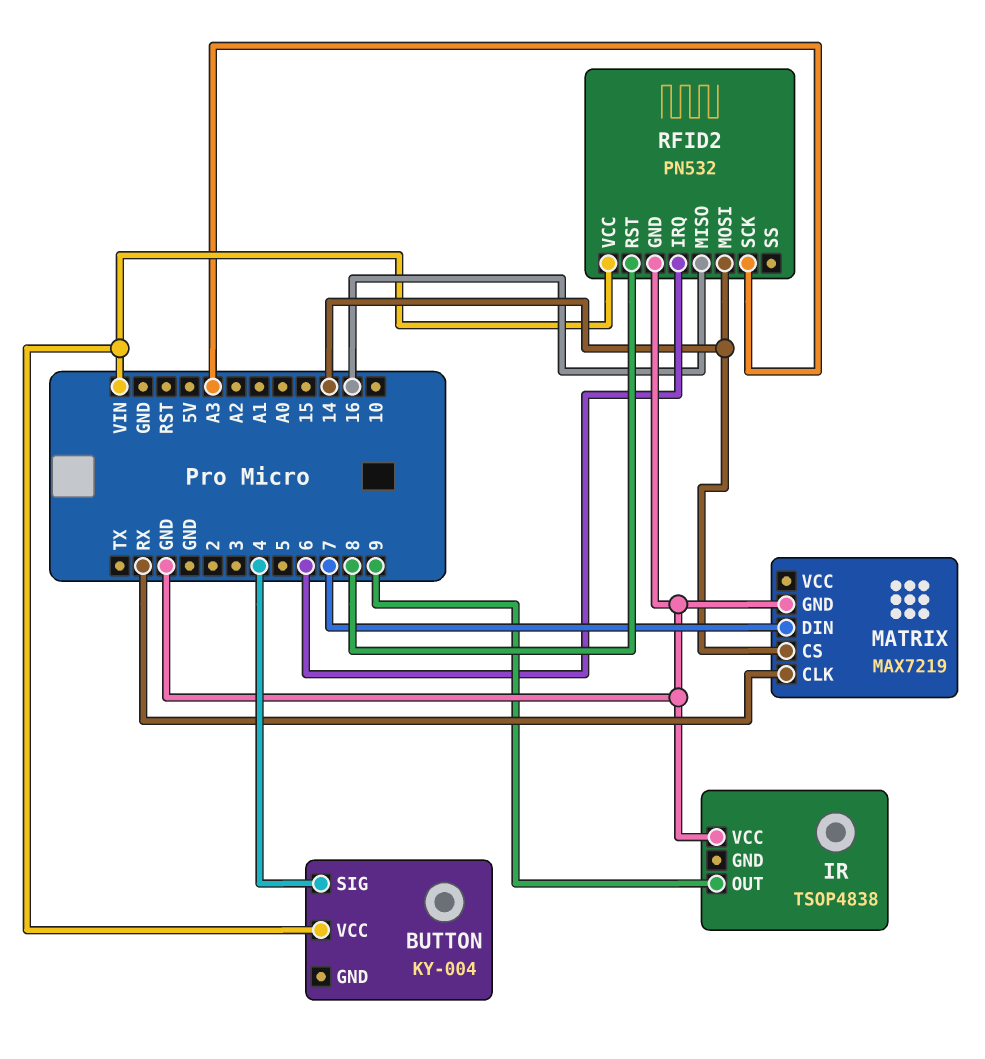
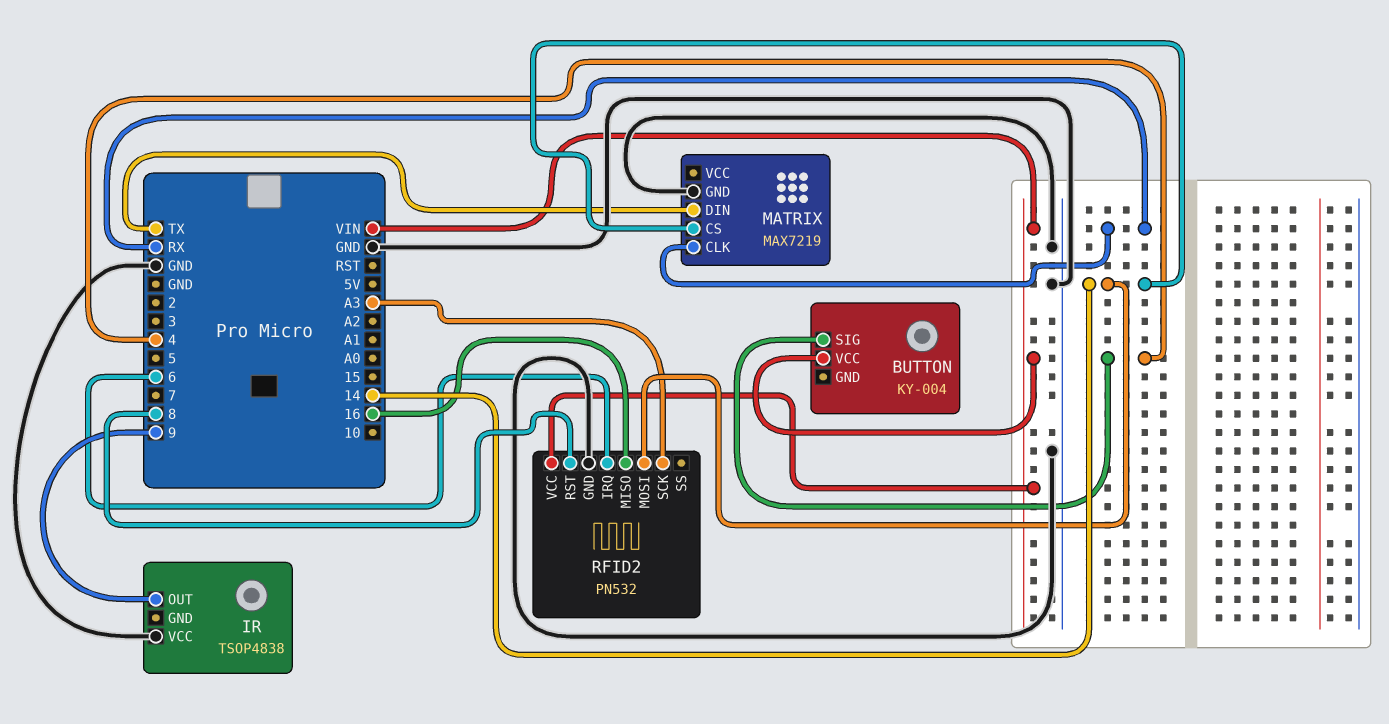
MATRIX pin DIN: 7 -> TX

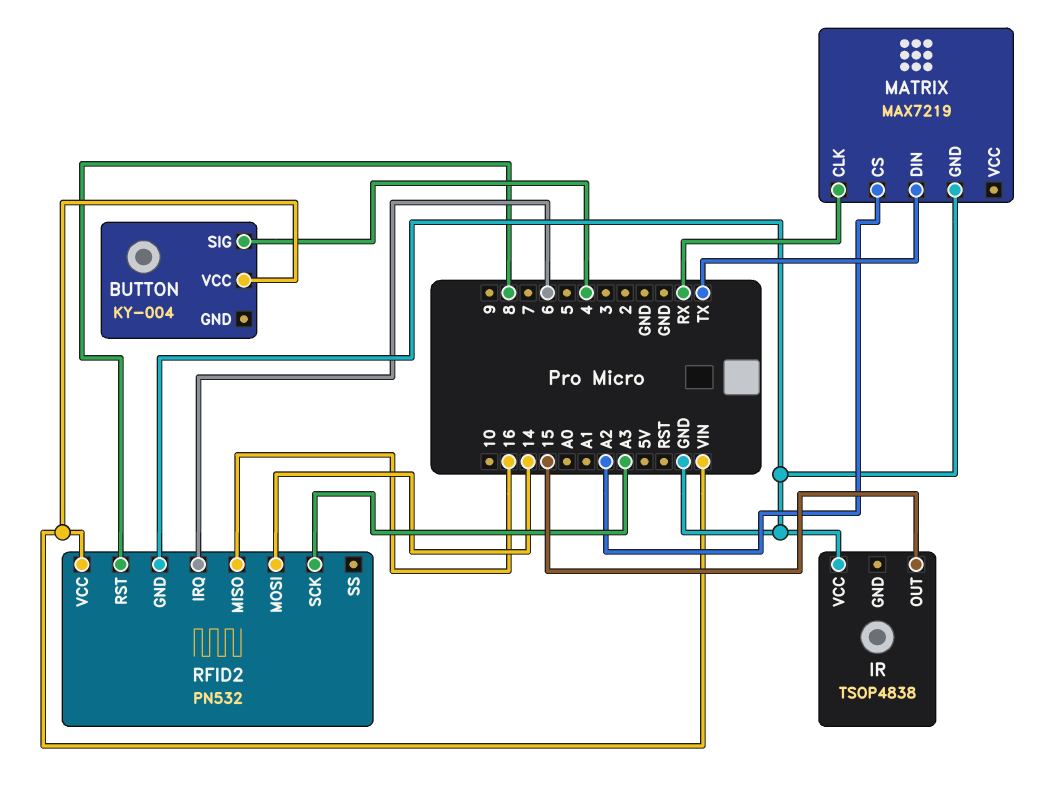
IR pin OUT: 9 -> 15
MATRIX pin CS: 14 -> A2

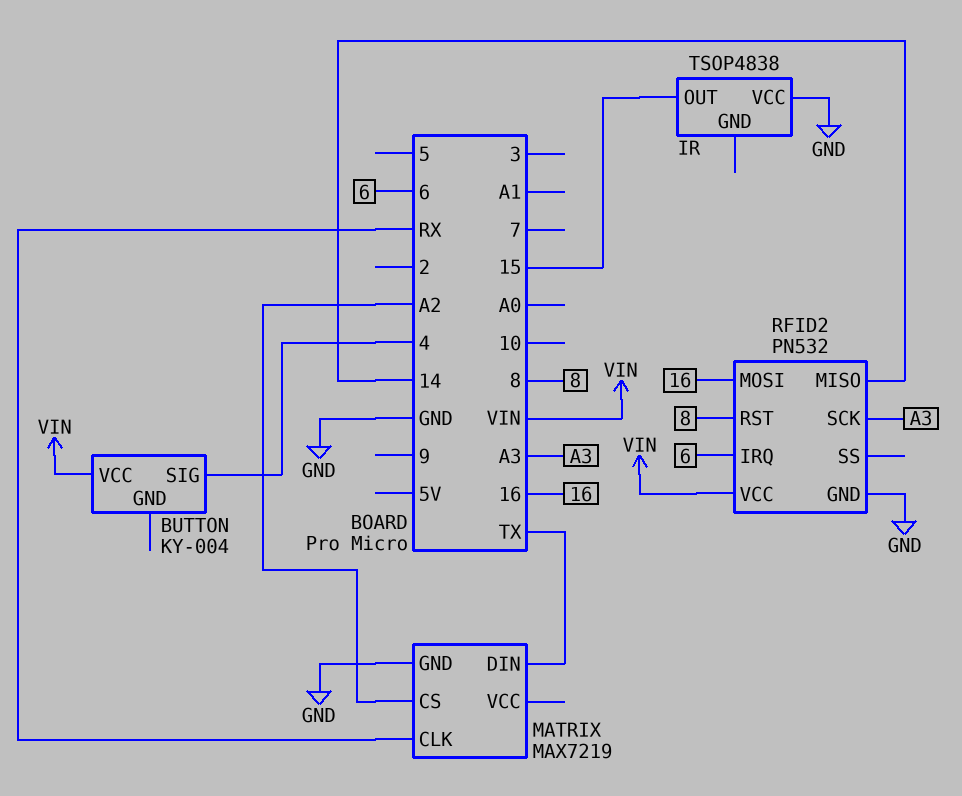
RFID2 pin MISO: 16 -> 14
RFID2 pin MOSI: 14 -> 16

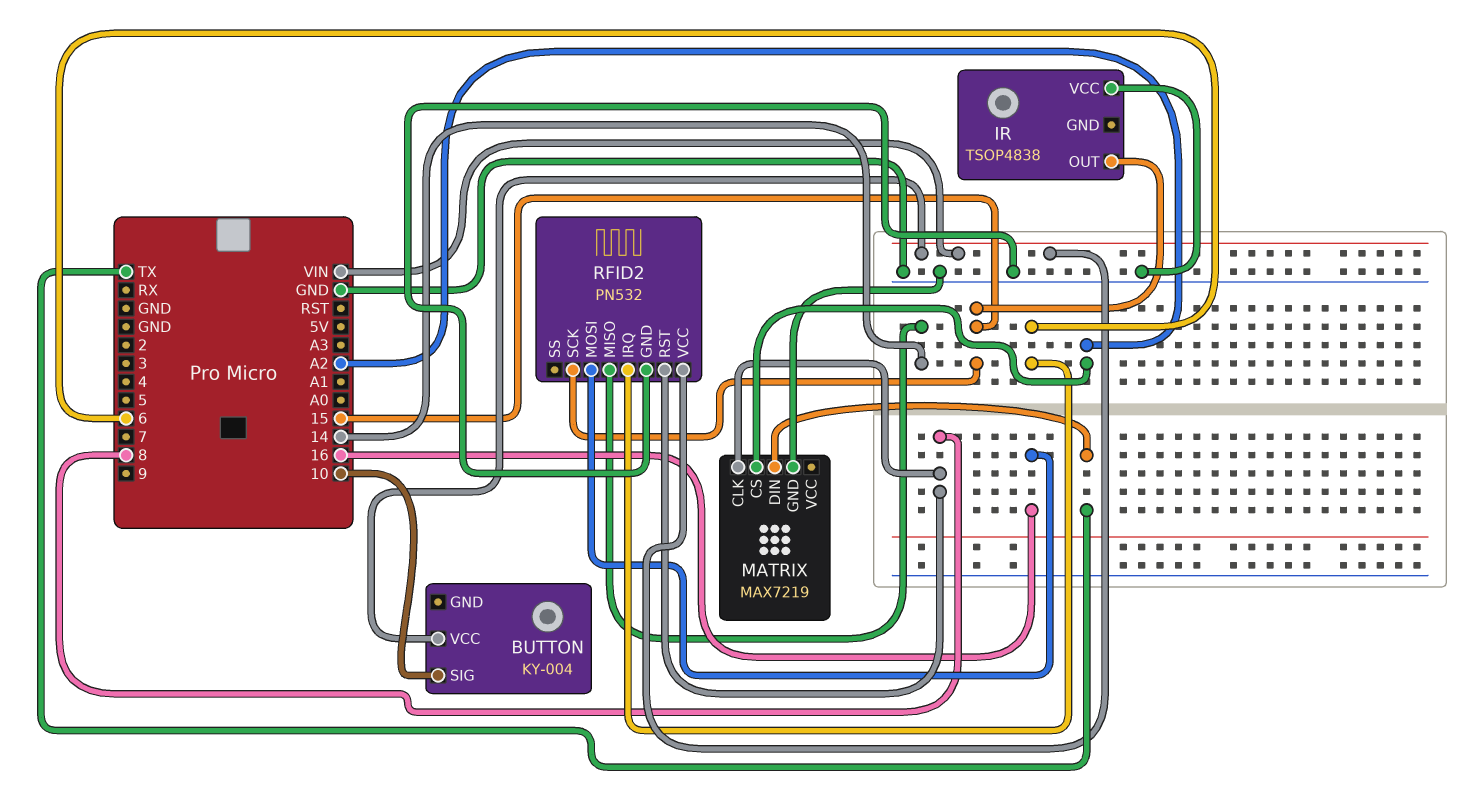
BUTTON pin SIG: 4 -> 10
MATRIX pin CLK: RX -> 8
RFID2 pin SCK: A3 -> 15

